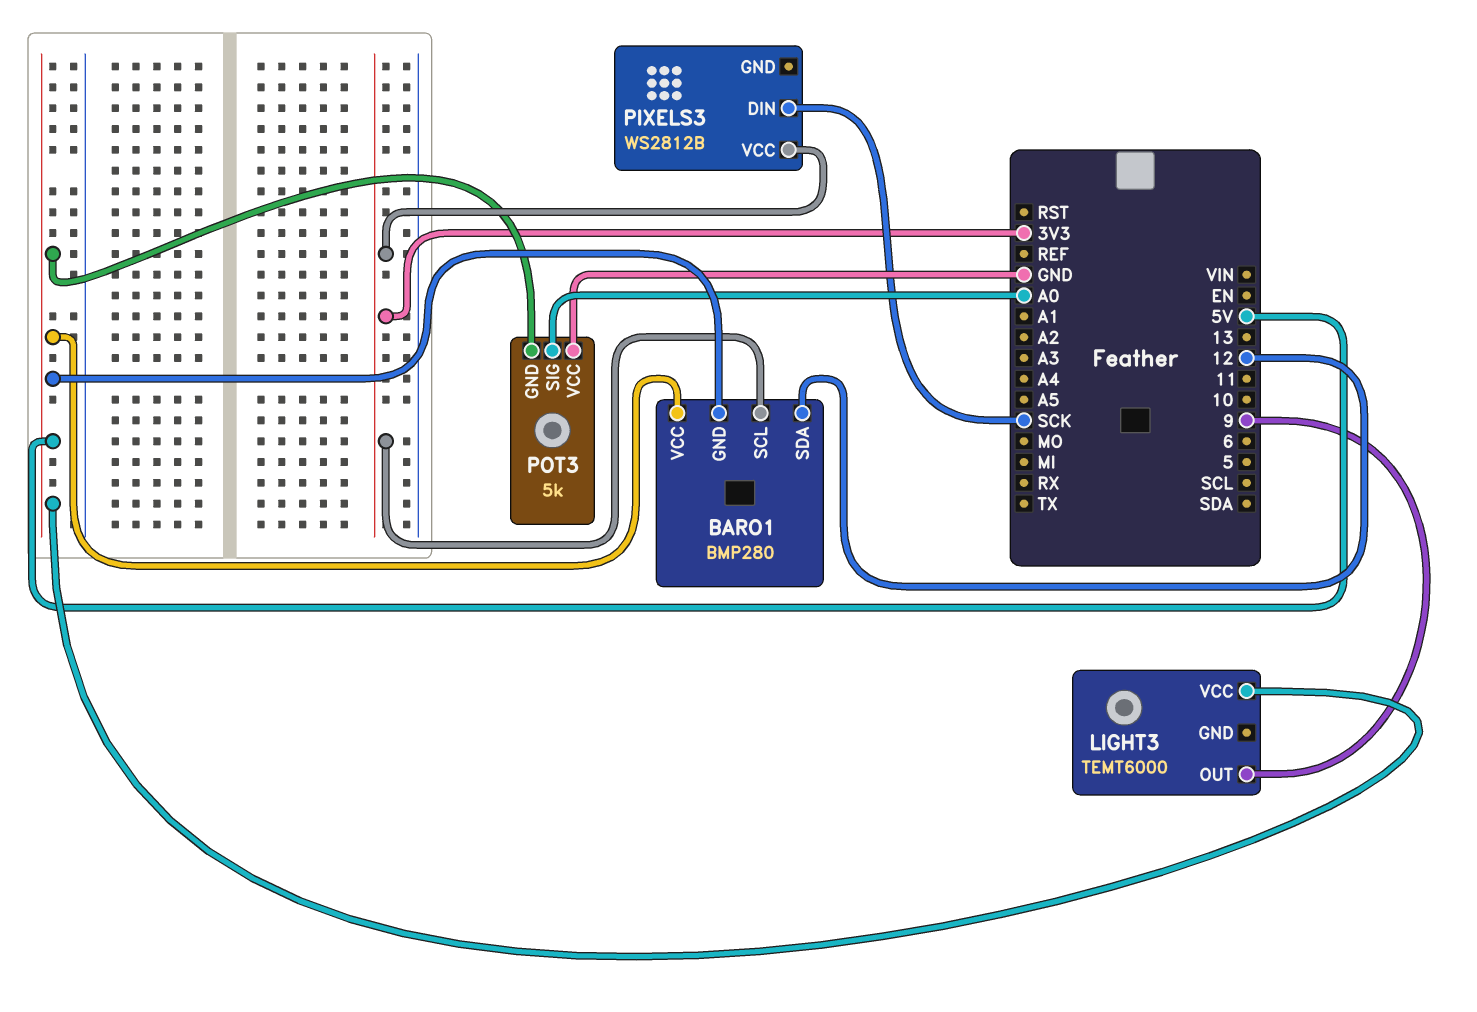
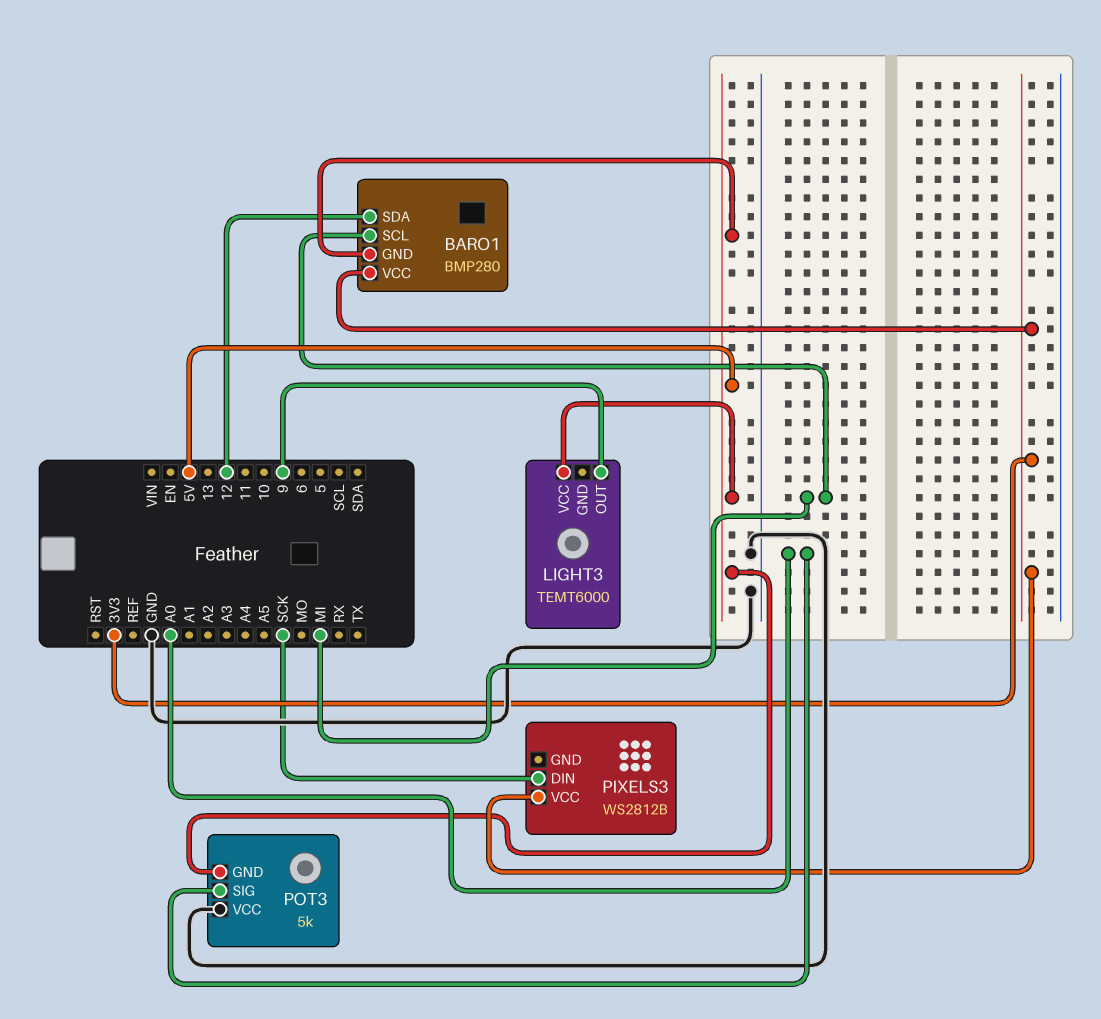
BARO1 pin SCL: 3V3 -> MI
BARO1 pin VCC: 5V -> 3V3

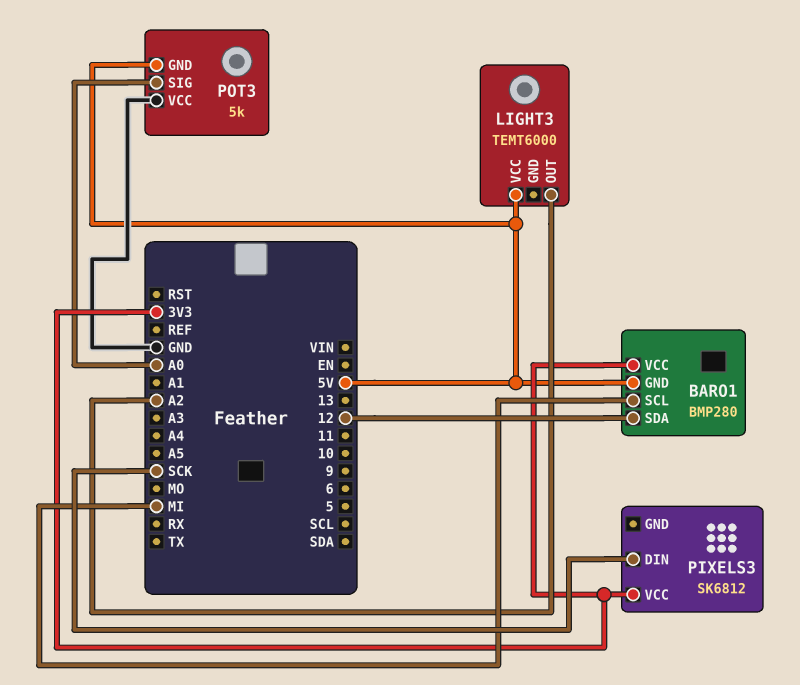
LIGHT3 pin OUT: 9 -> A2
PIXELS3: WS2812B -> SK6812

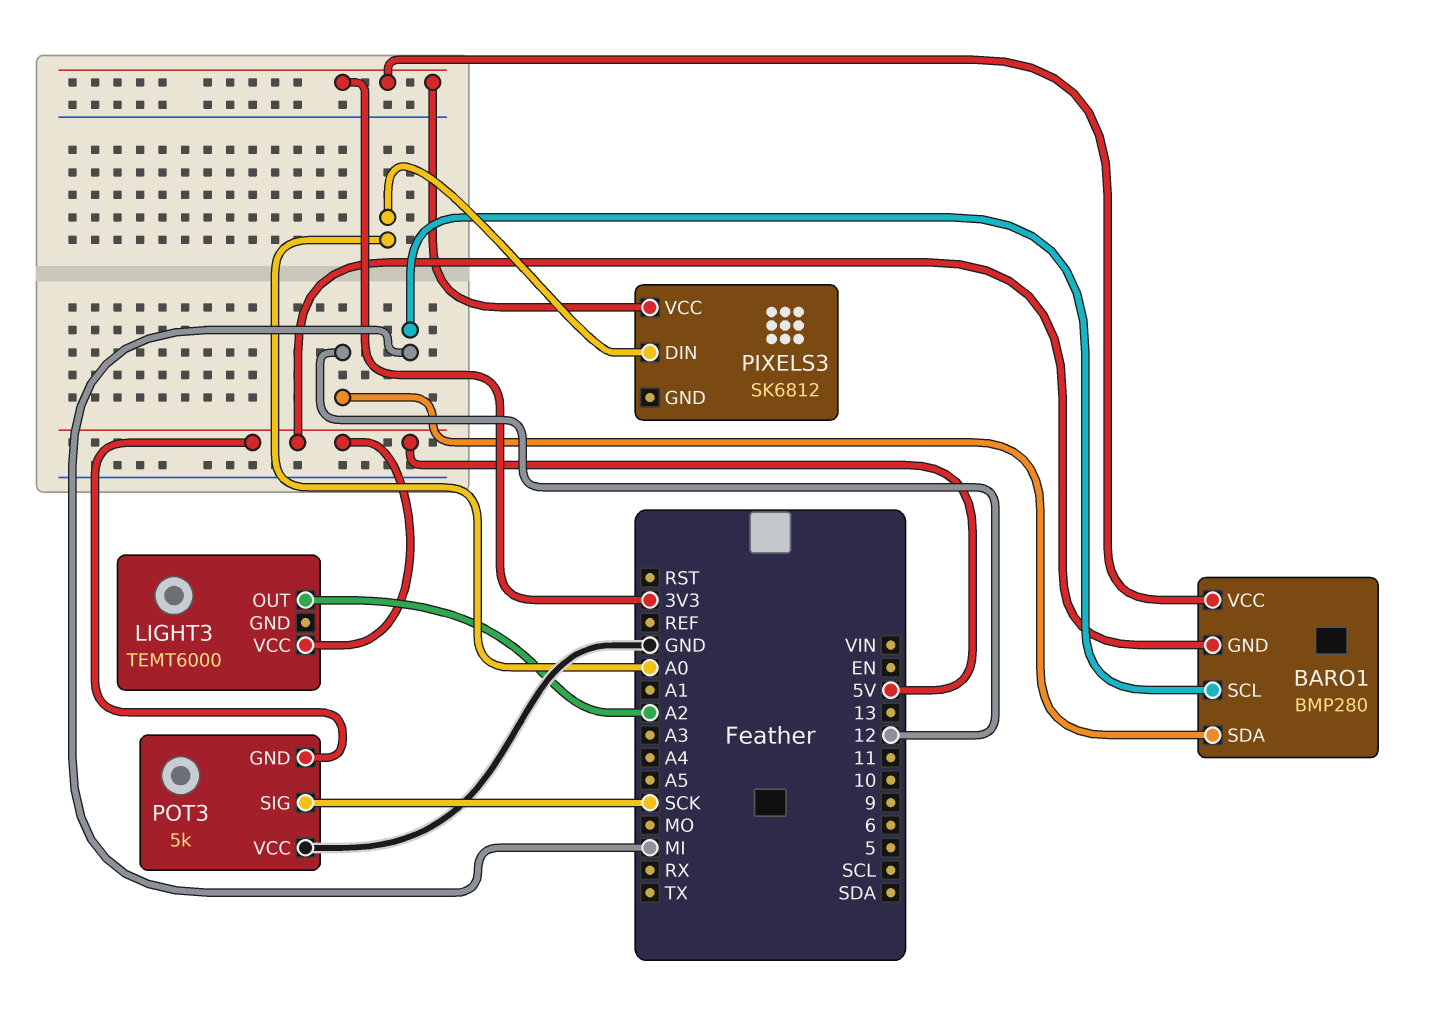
PIXELS3 pin DIN: SCK -> A0
POT3 pin SIG: A0 -> SCK

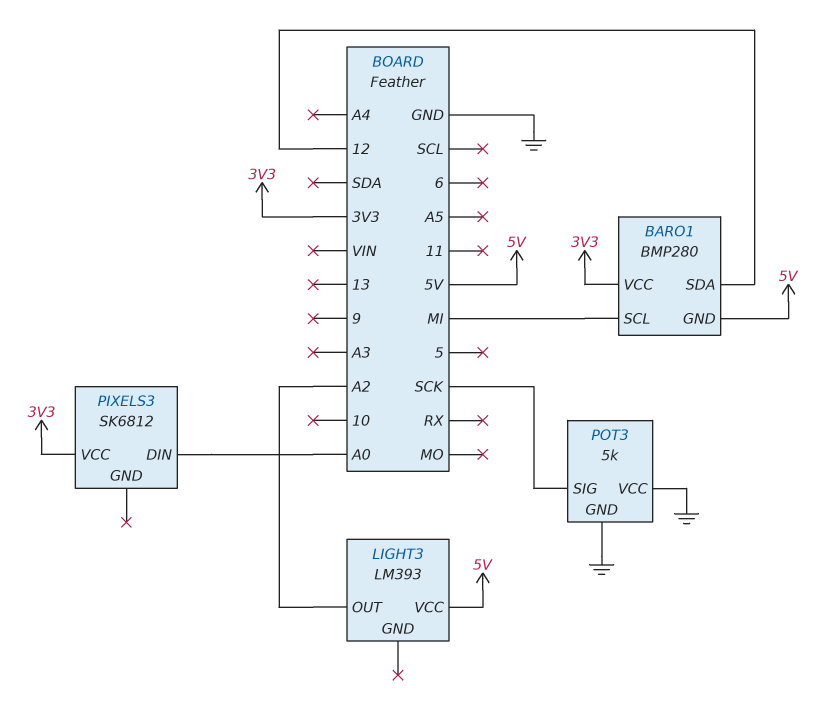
LIGHT3: TEMT6000 -> LM393
POT3 pin GND: 5V -> GND

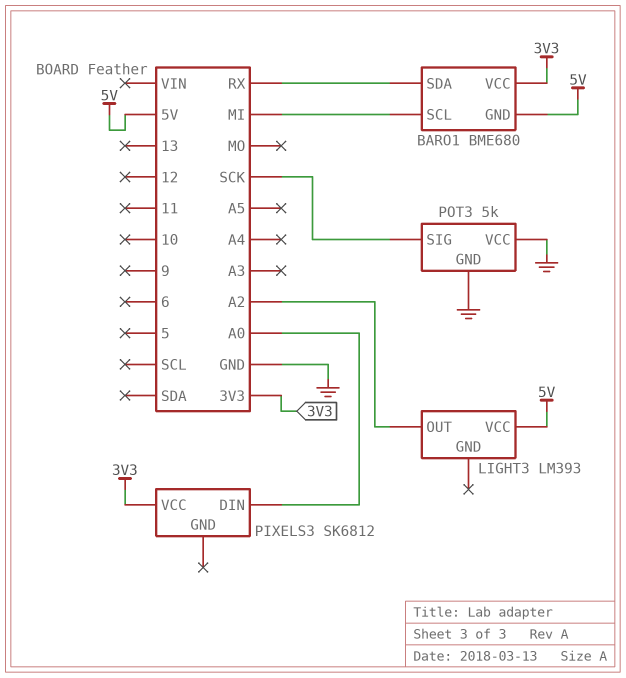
BARO1: BMP280 -> BME680
BARO1 pin SDA: 12 -> RX

